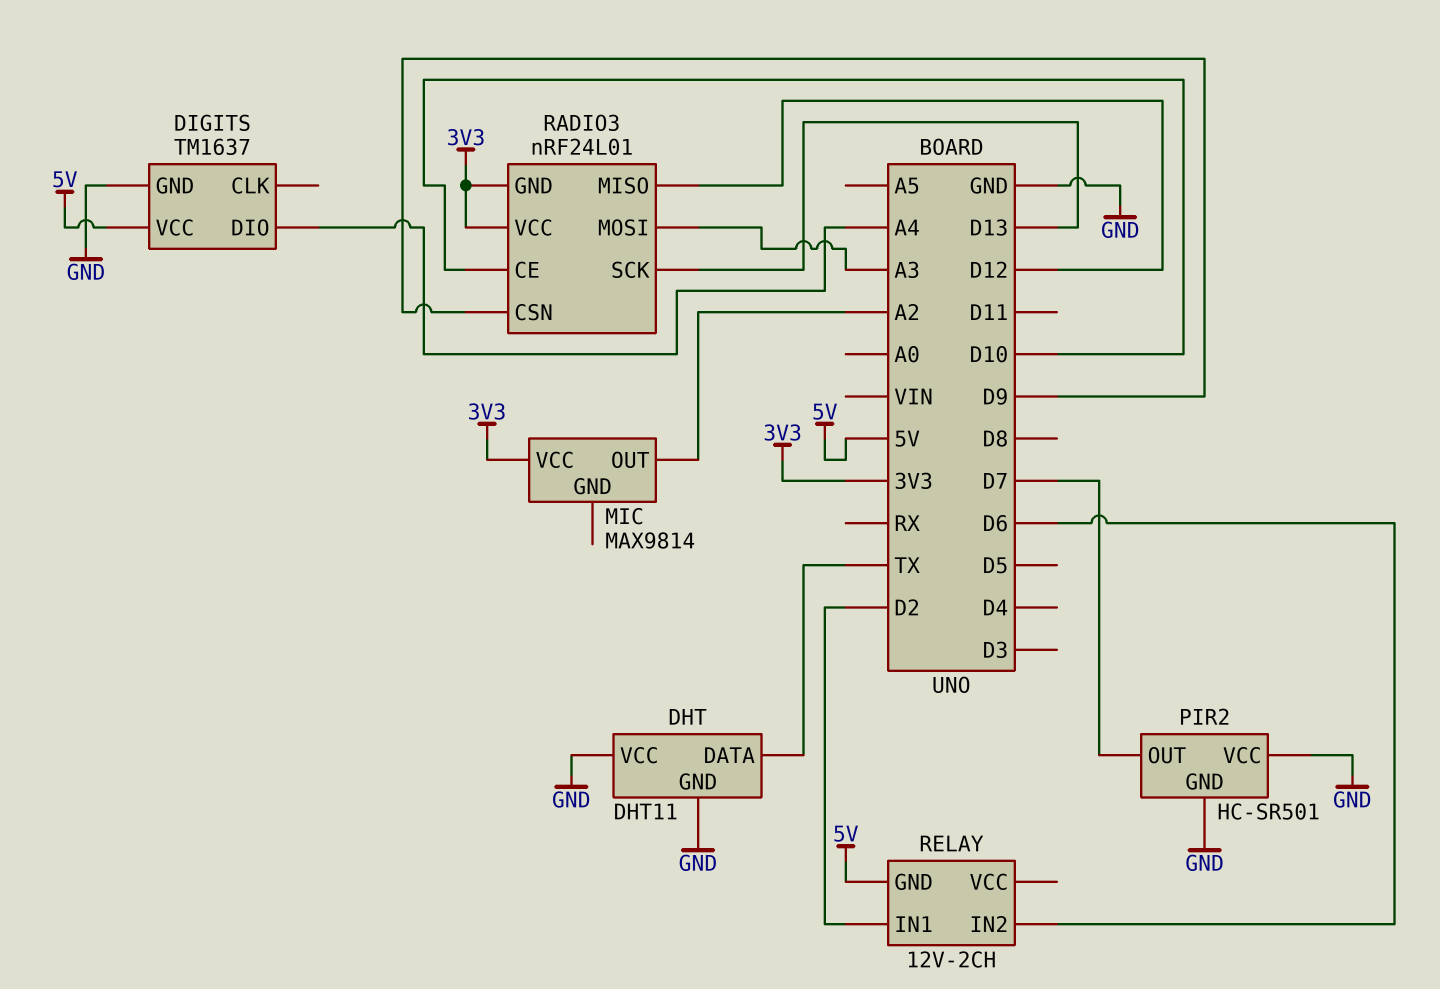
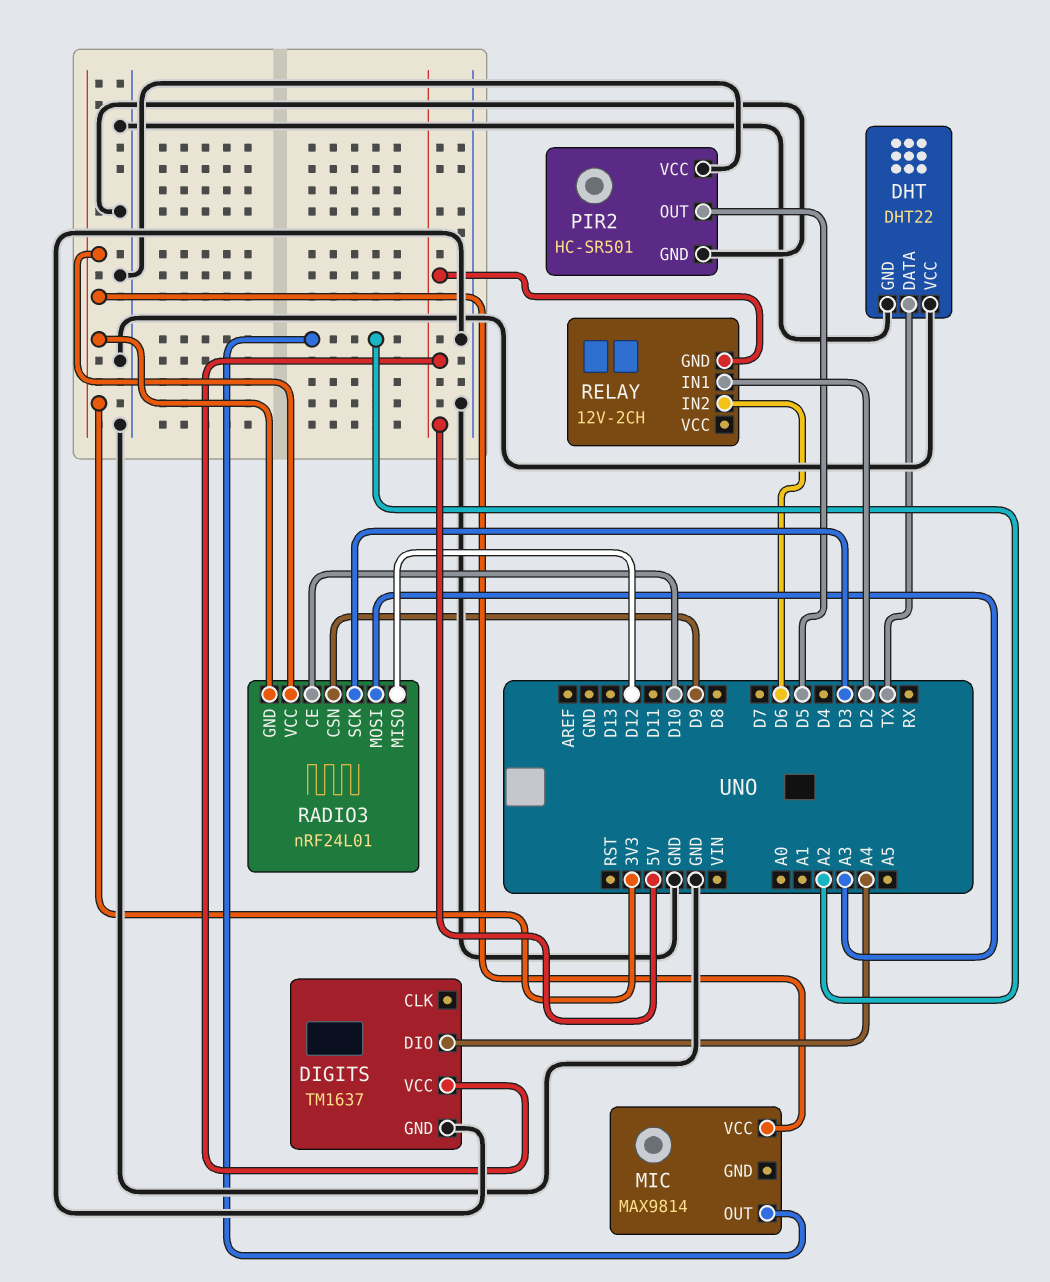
DHT: DHT11 -> DHT22
PIR2 pin OUT: D7 -> D5
RADIO3 pin SCK: D13 -> D3

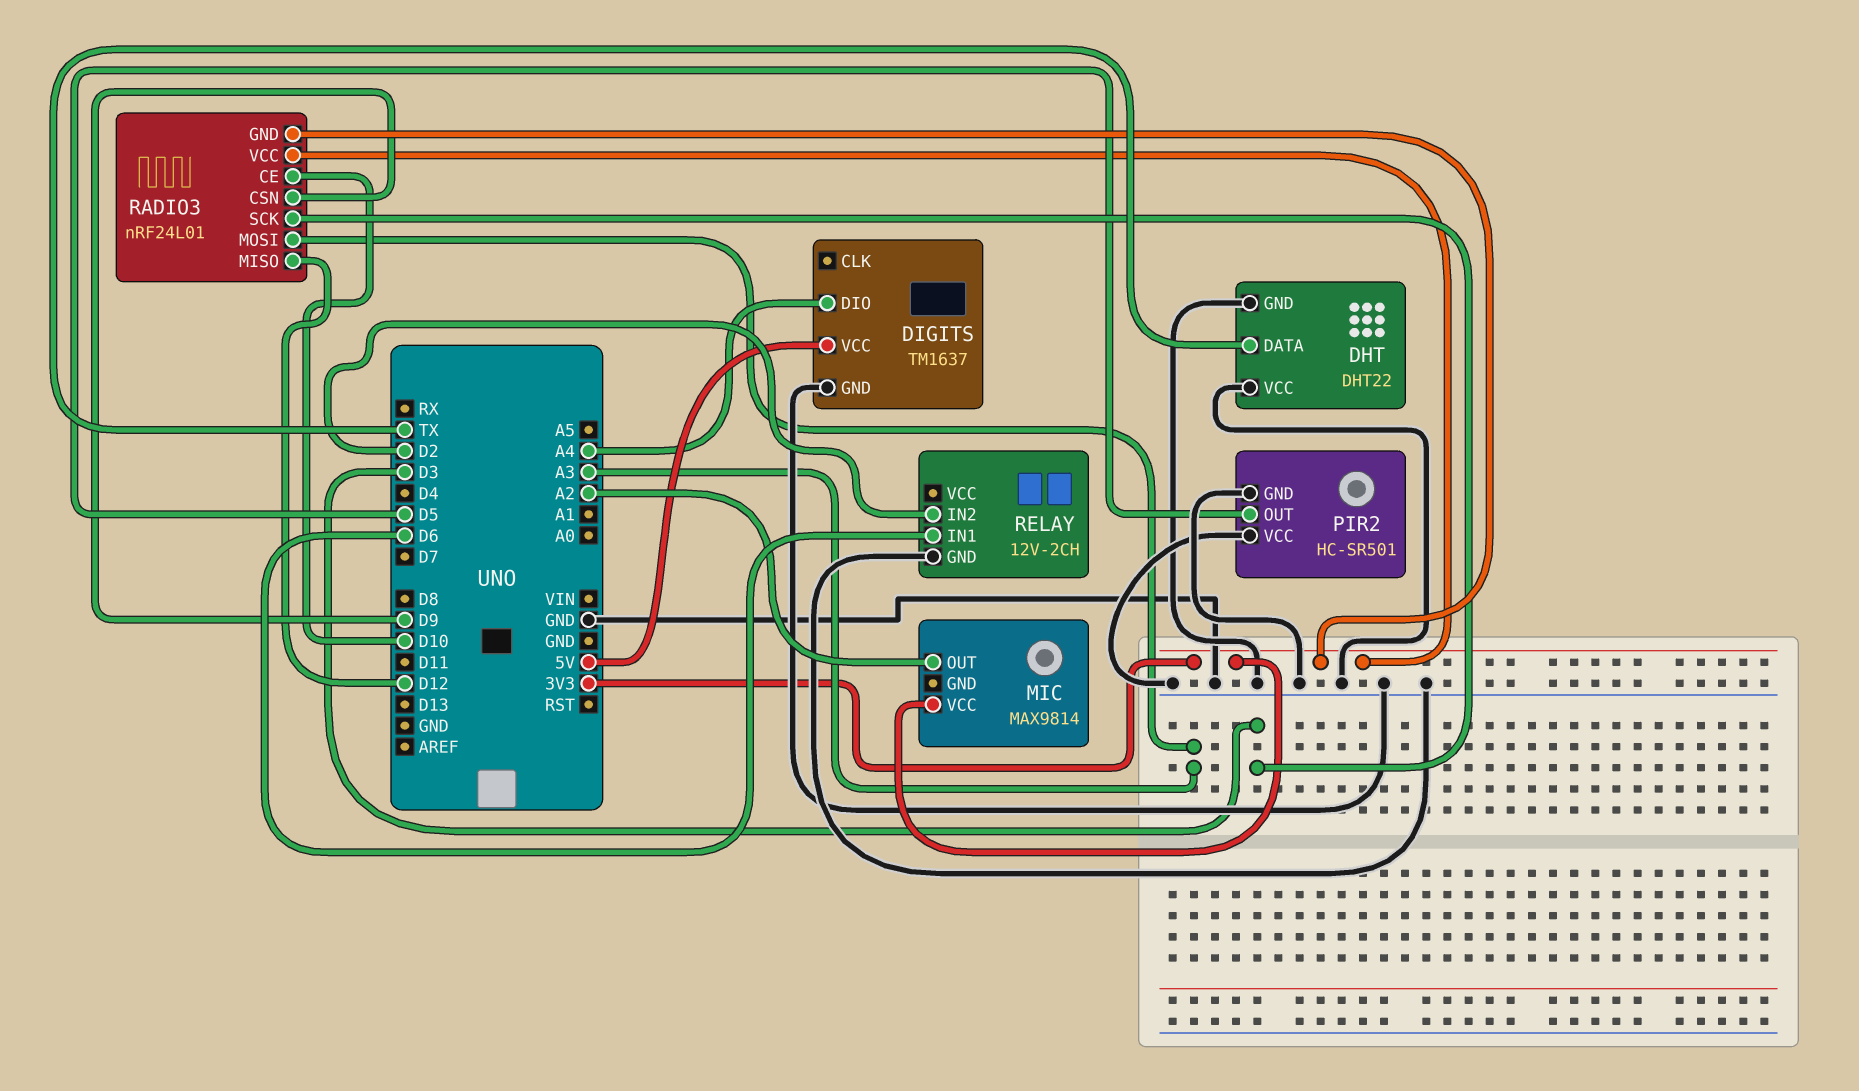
RELAY pin GND: 5V -> GND
RELAY pin IN1: D2 -> D6
RELAY pin IN2: D6 -> D2

